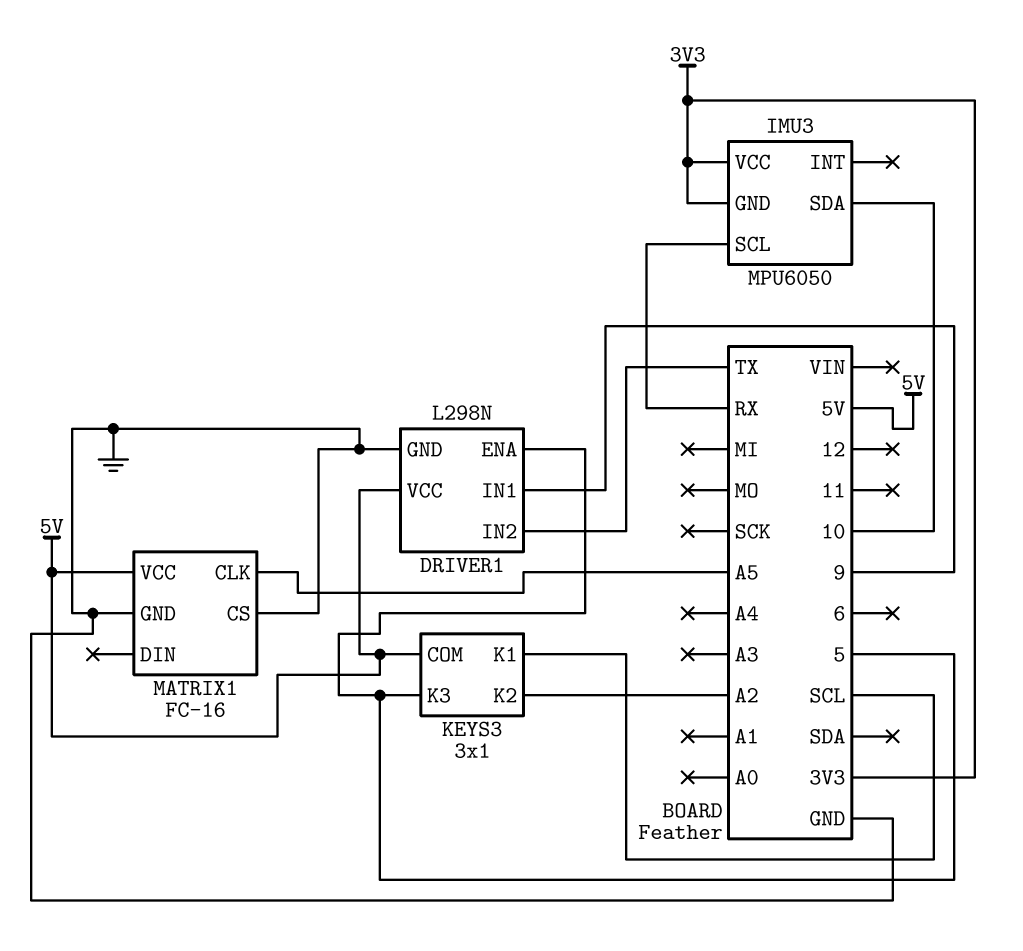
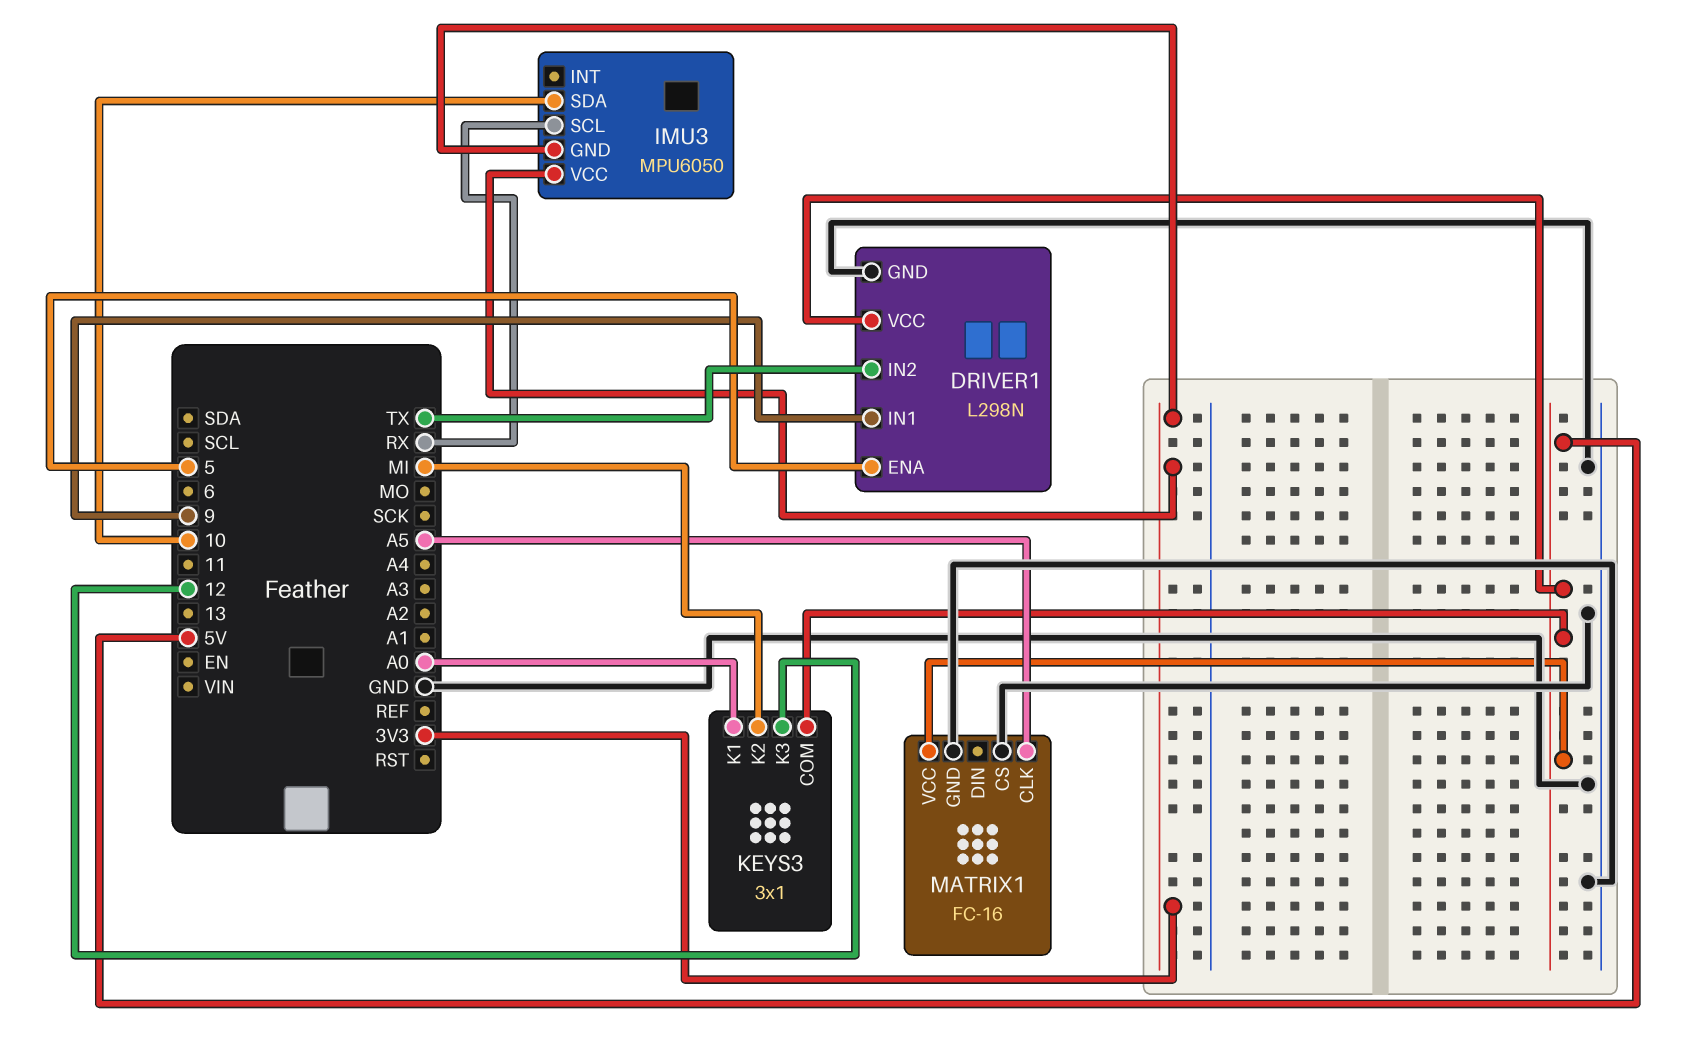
KEYS3 pin K1: SCL -> A0
KEYS3 pin K2: A2 -> MI
KEYS3 pin K3: 5 -> 12

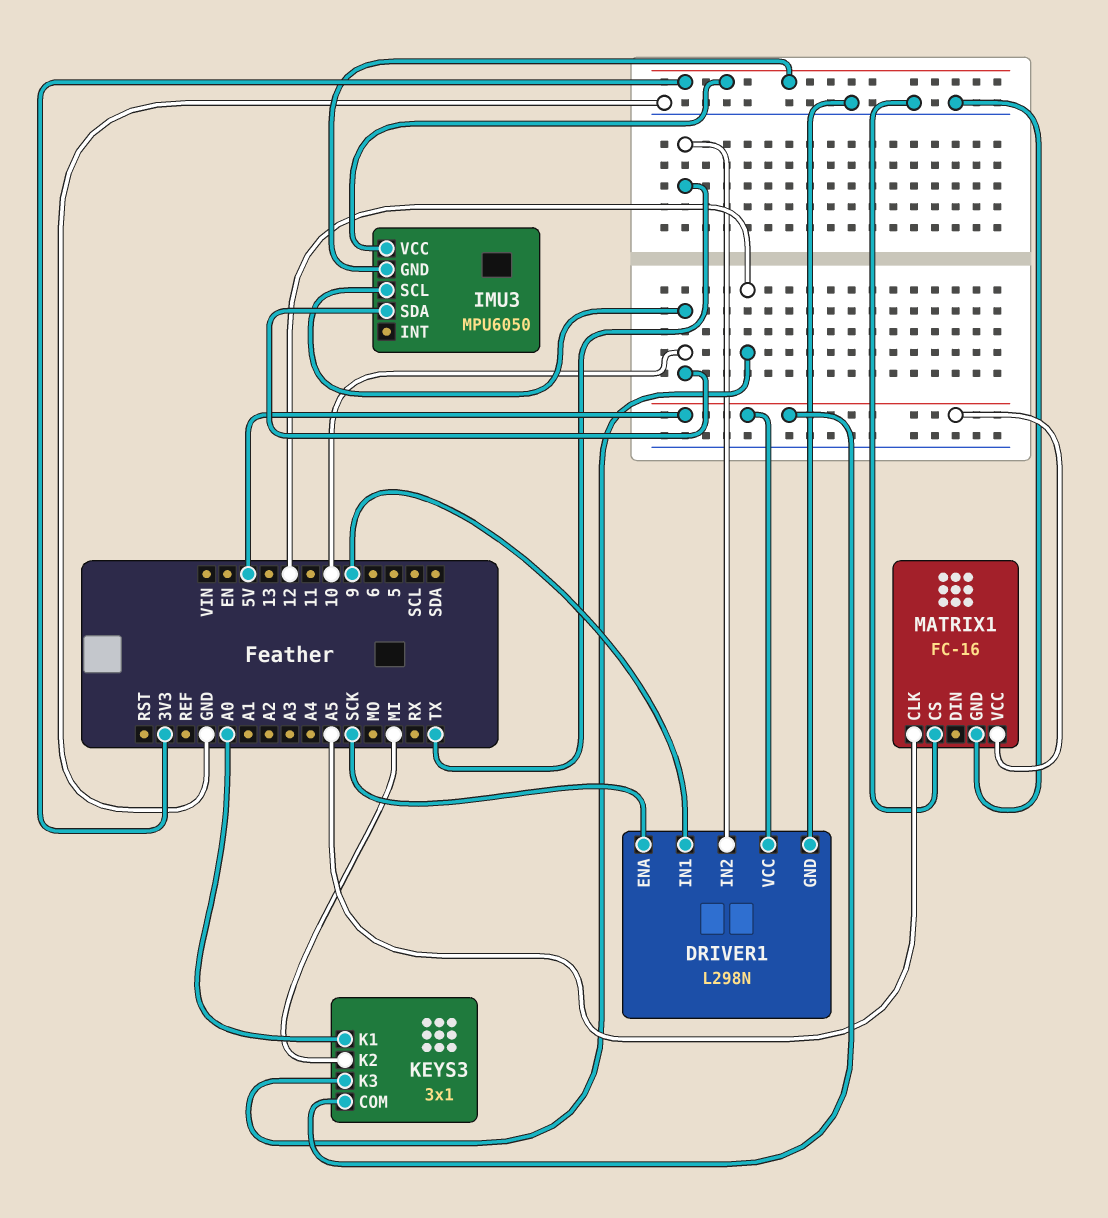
DRIVER1 pin ENA: 5 -> SCK
IMU3 pin SCL: RX -> 10

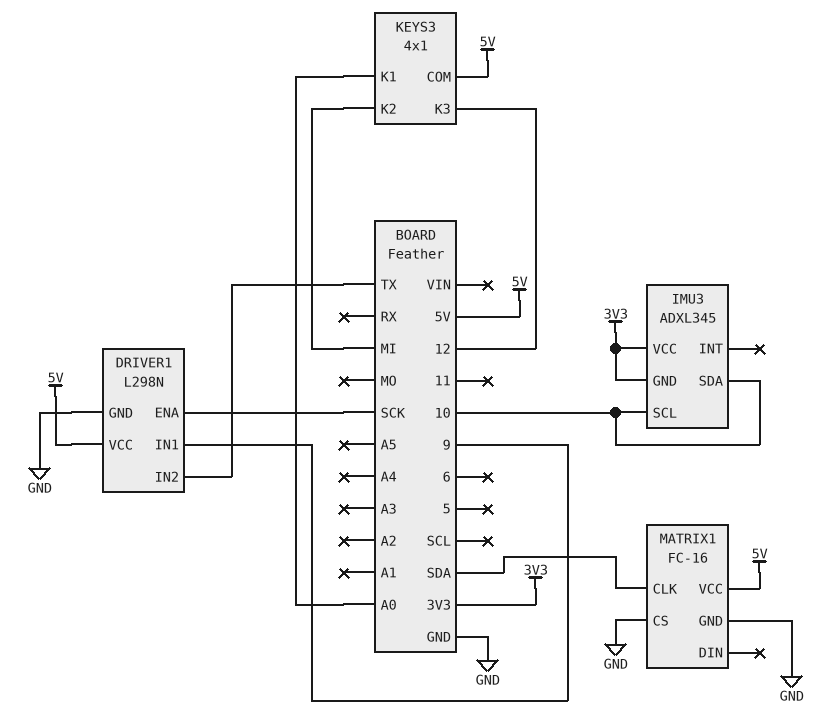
IMU3: MPU6050 -> ADXL345
KEYS3: 3x1 -> 4x1
MATRIX1 pin CLK: A5 -> SDA

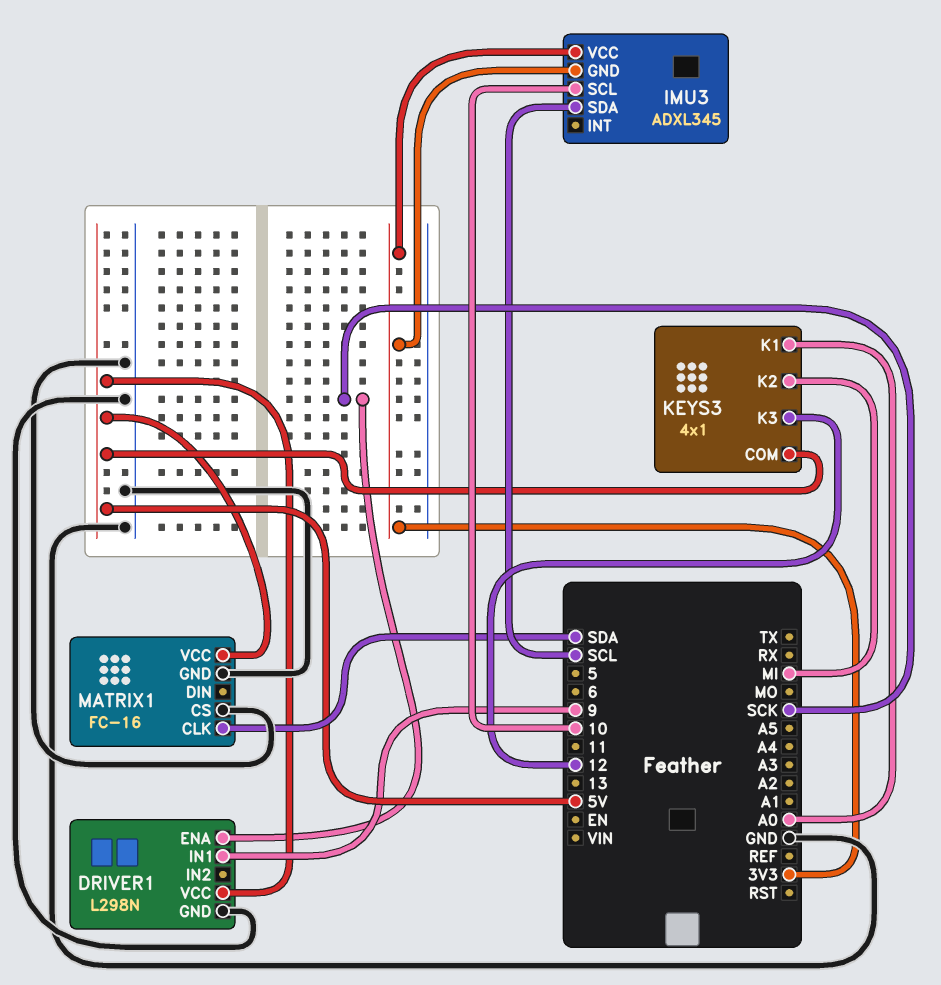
DRIVER1 pin IN2: TX -> none
IMU3 pin SDA: 10 -> SCL

